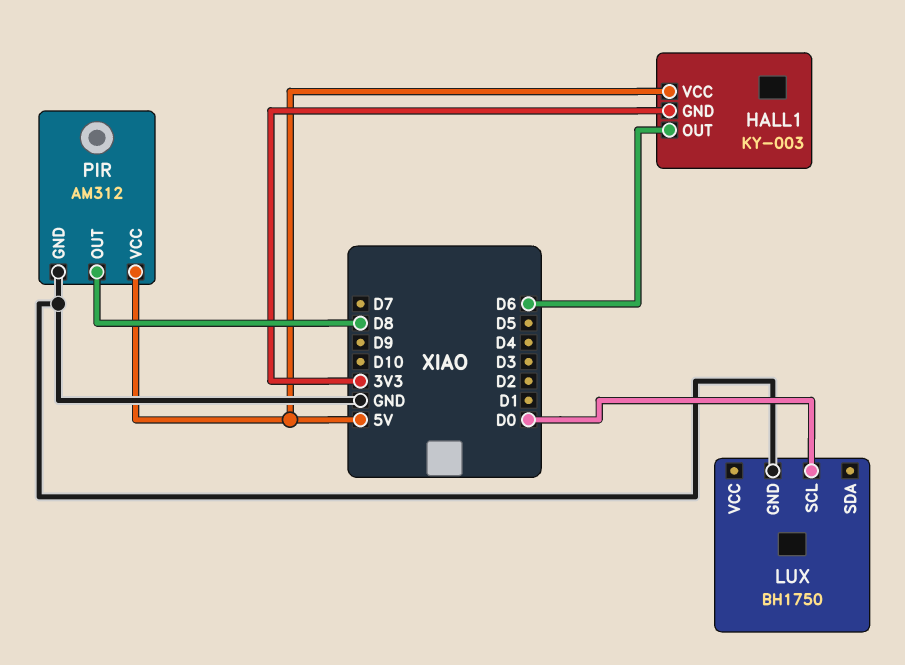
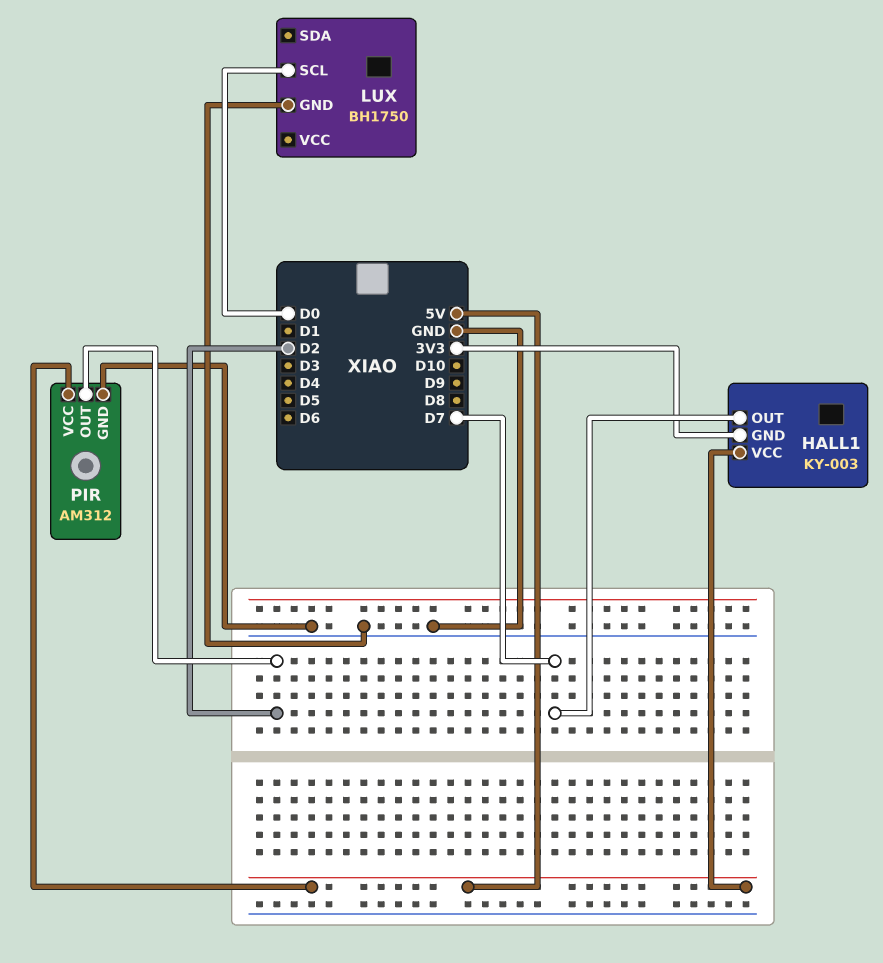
HALL1 pin OUT: D6 -> D7
PIR pin OUT: D8 -> D2

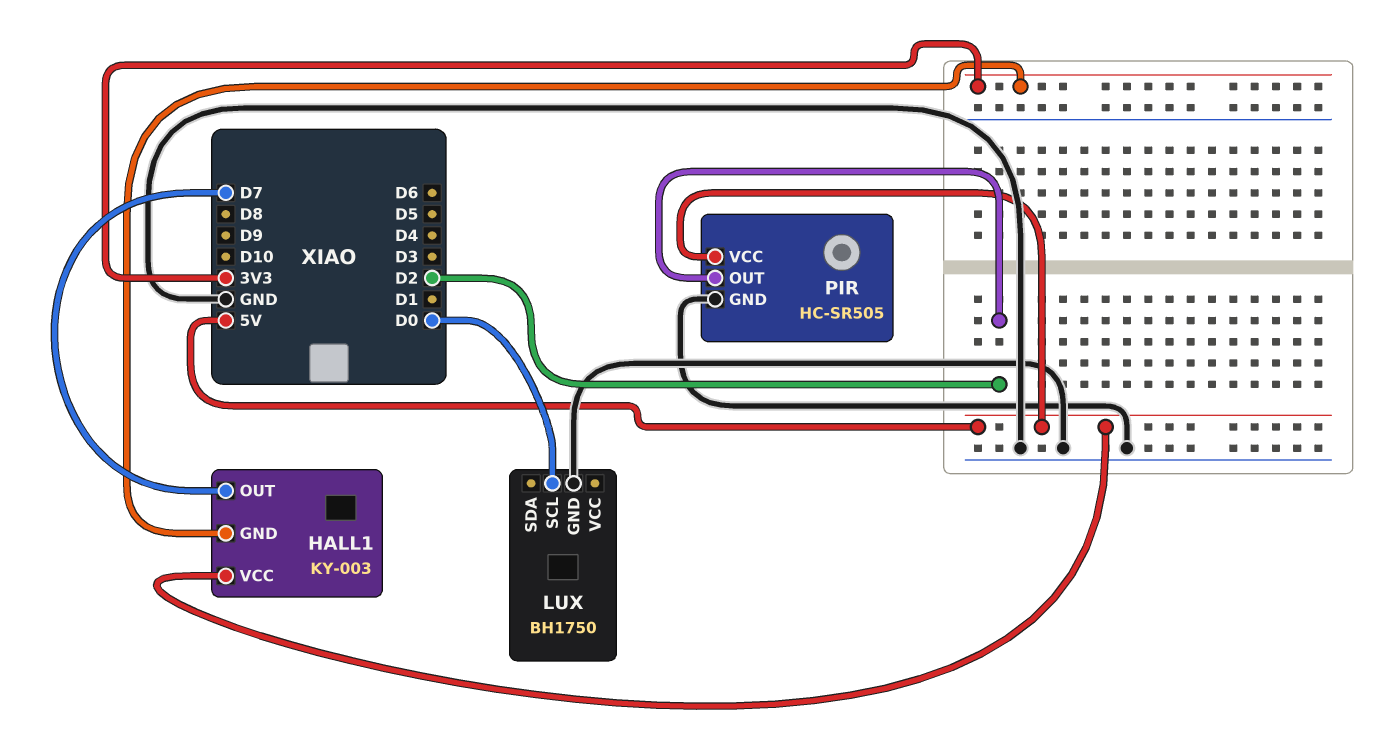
PIR: AM312 -> HC-SR505

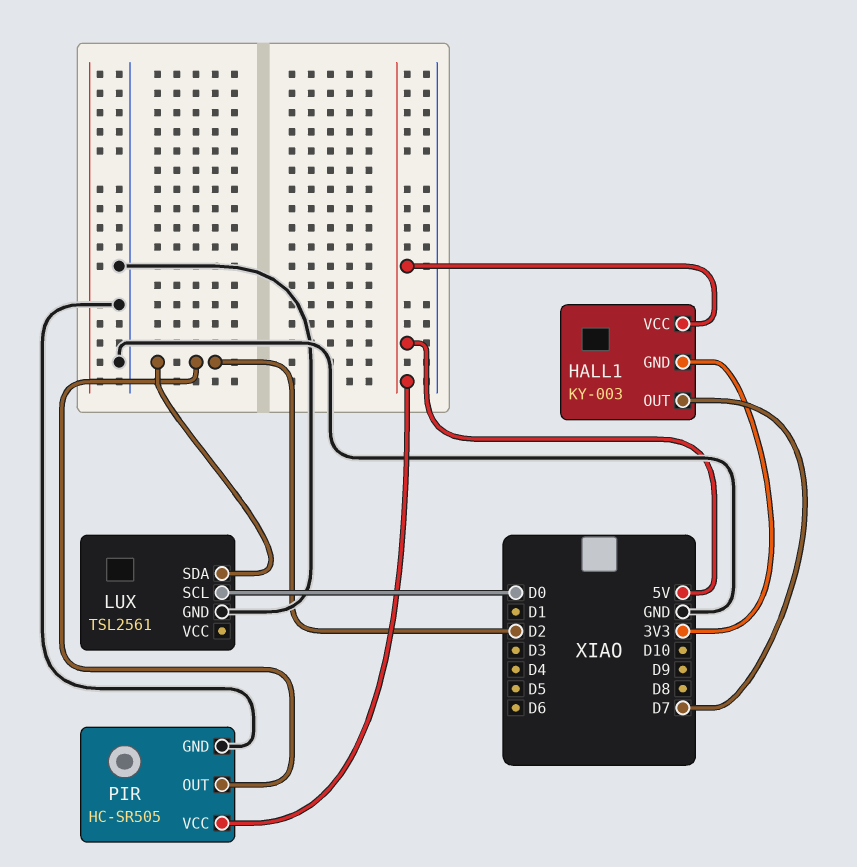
LUX: BH1750 -> TSL2561
LUX pin SDA: none -> D2

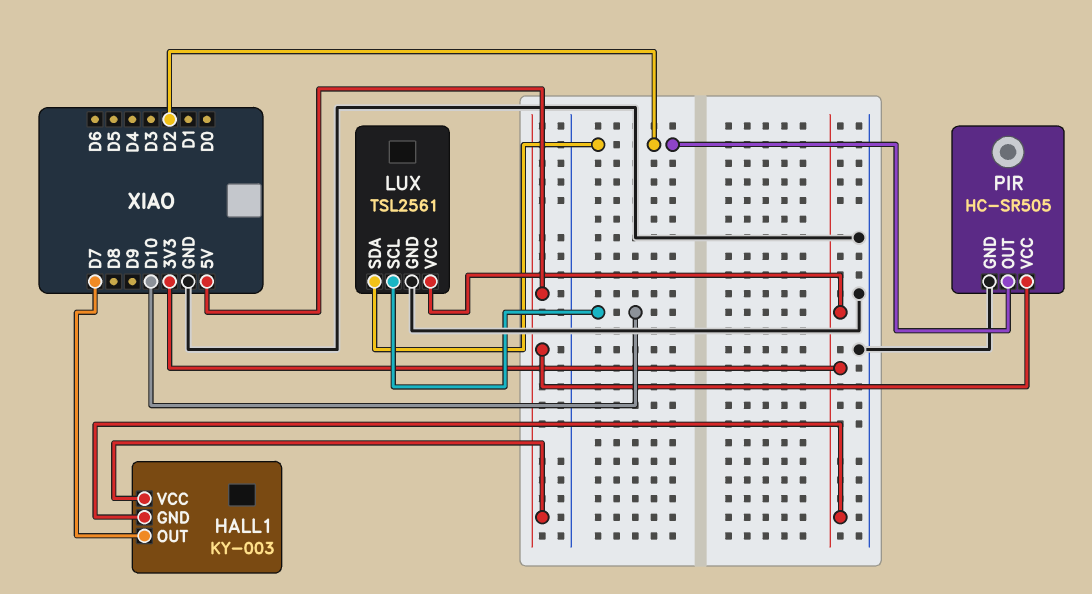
LUX pin SCL: D0 -> D10
LUX pin VCC: none -> 3V3

